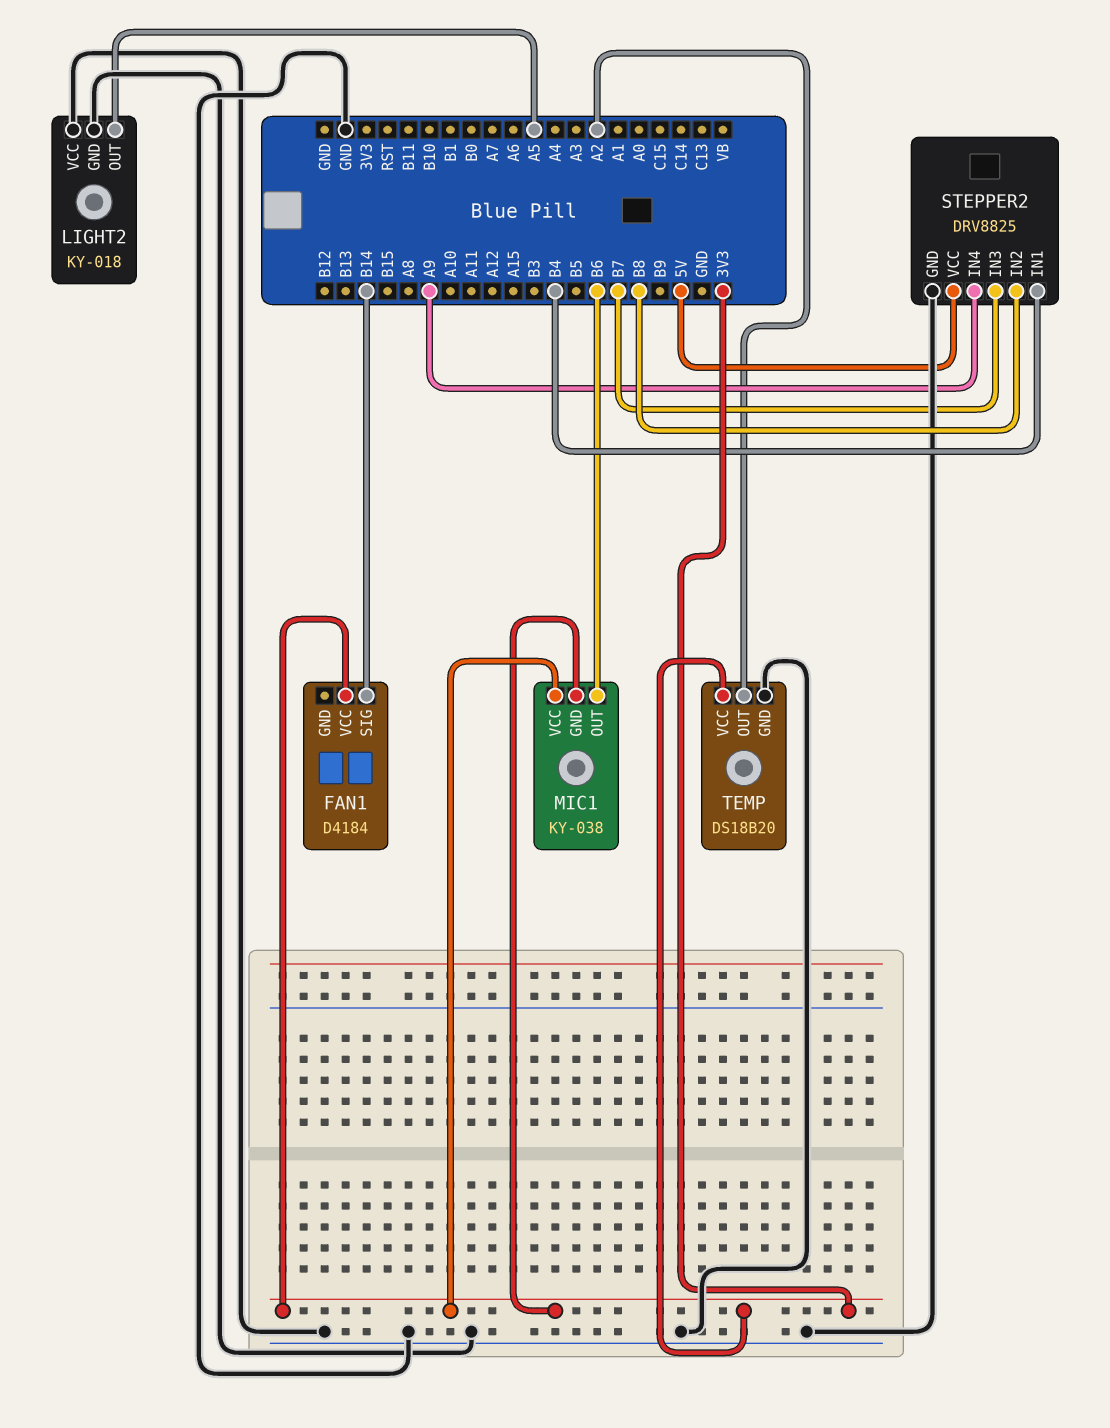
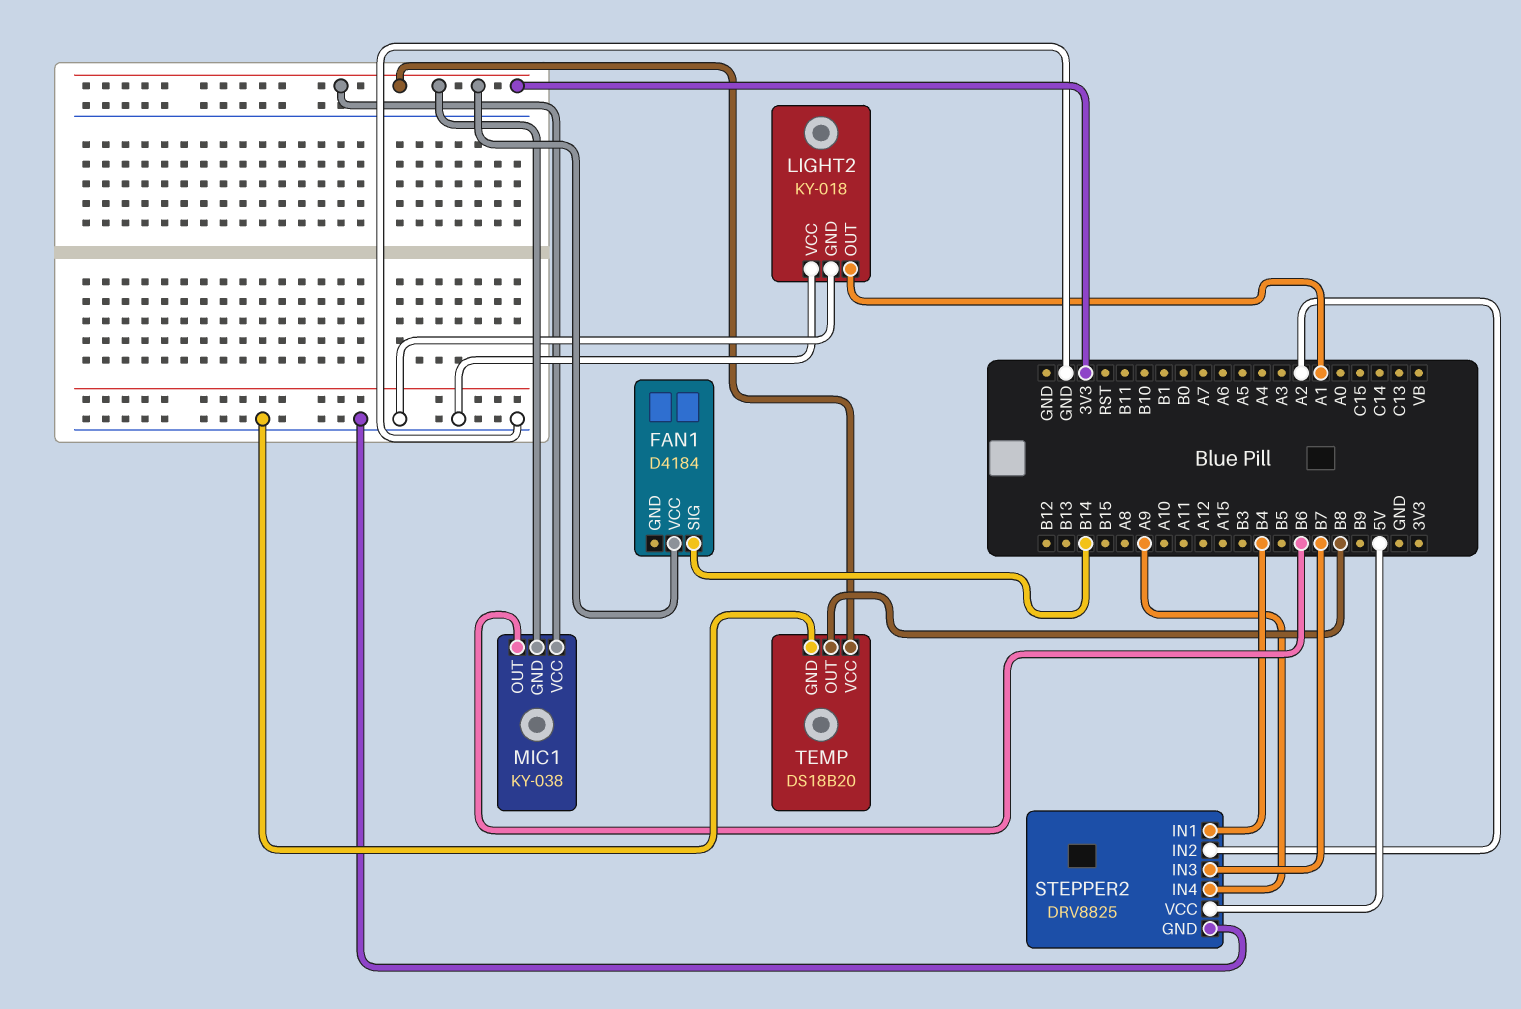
LIGHT2 pin OUT: A5 -> A1
STEPPER2 pin IN2: B8 -> A2
TEMP pin OUT: A2 -> B8

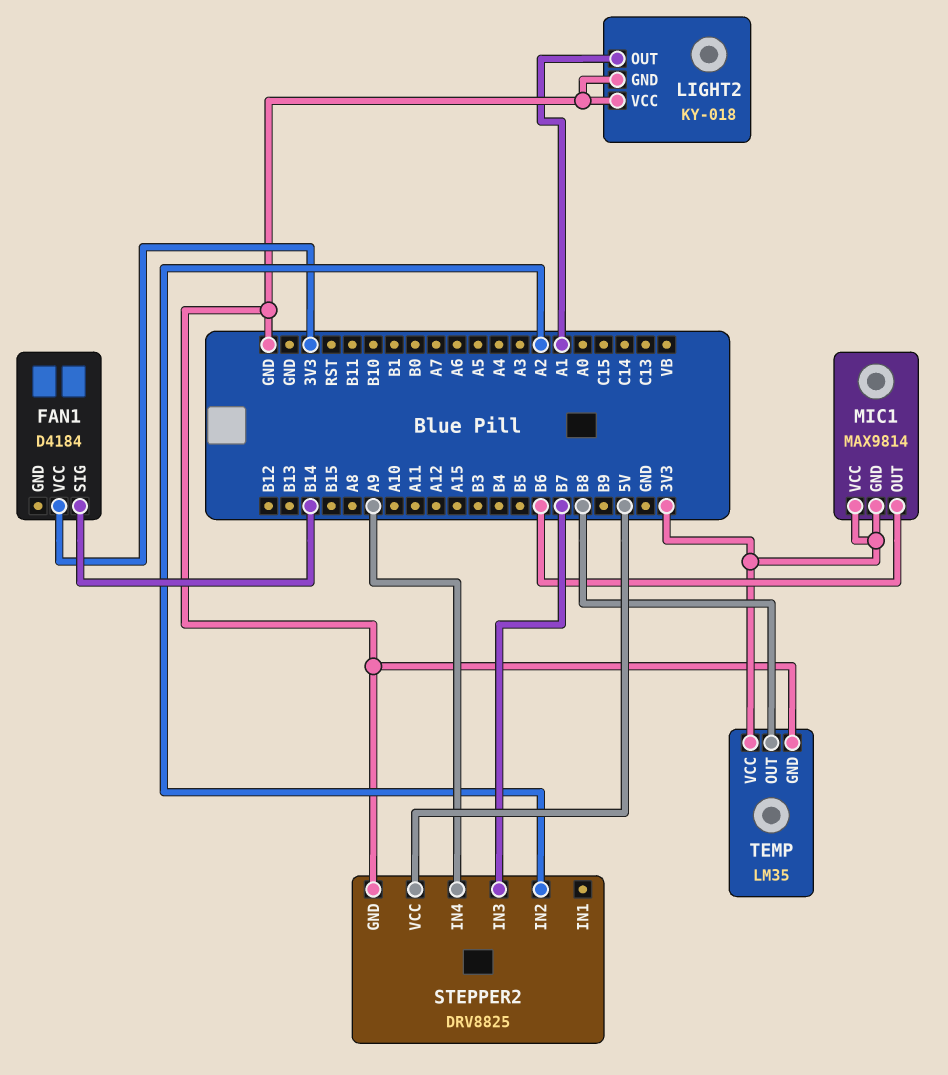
MIC1: KY-038 -> MAX9814
STEPPER2 pin IN1: B4 -> none
TEMP: DS18B20 -> LM35

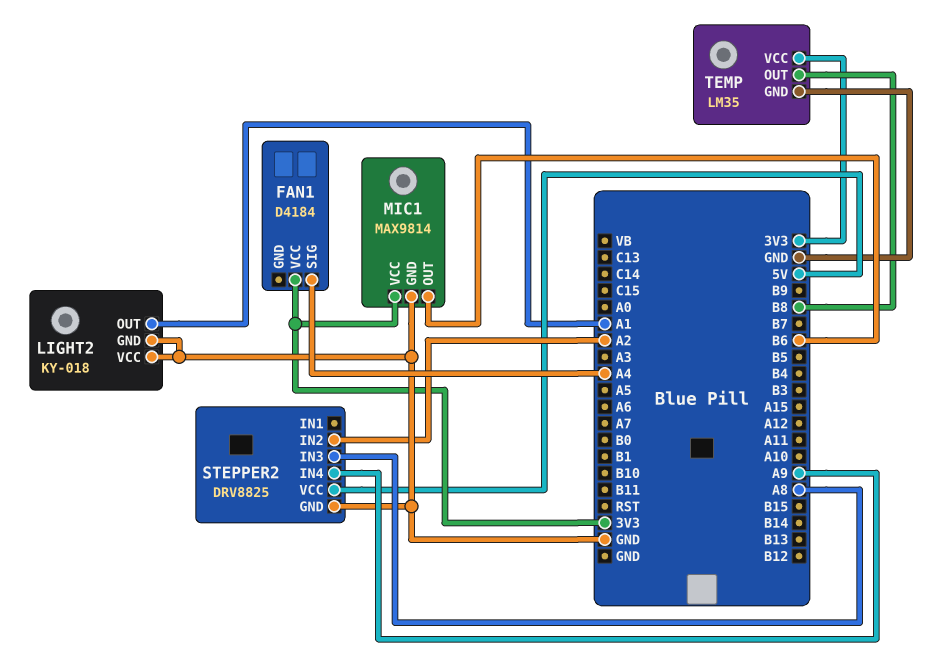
FAN1 pin SIG: B14 -> A4
MIC1 pin GND: 3V3 -> GND
STEPPER2 pin IN3: B7 -> A8

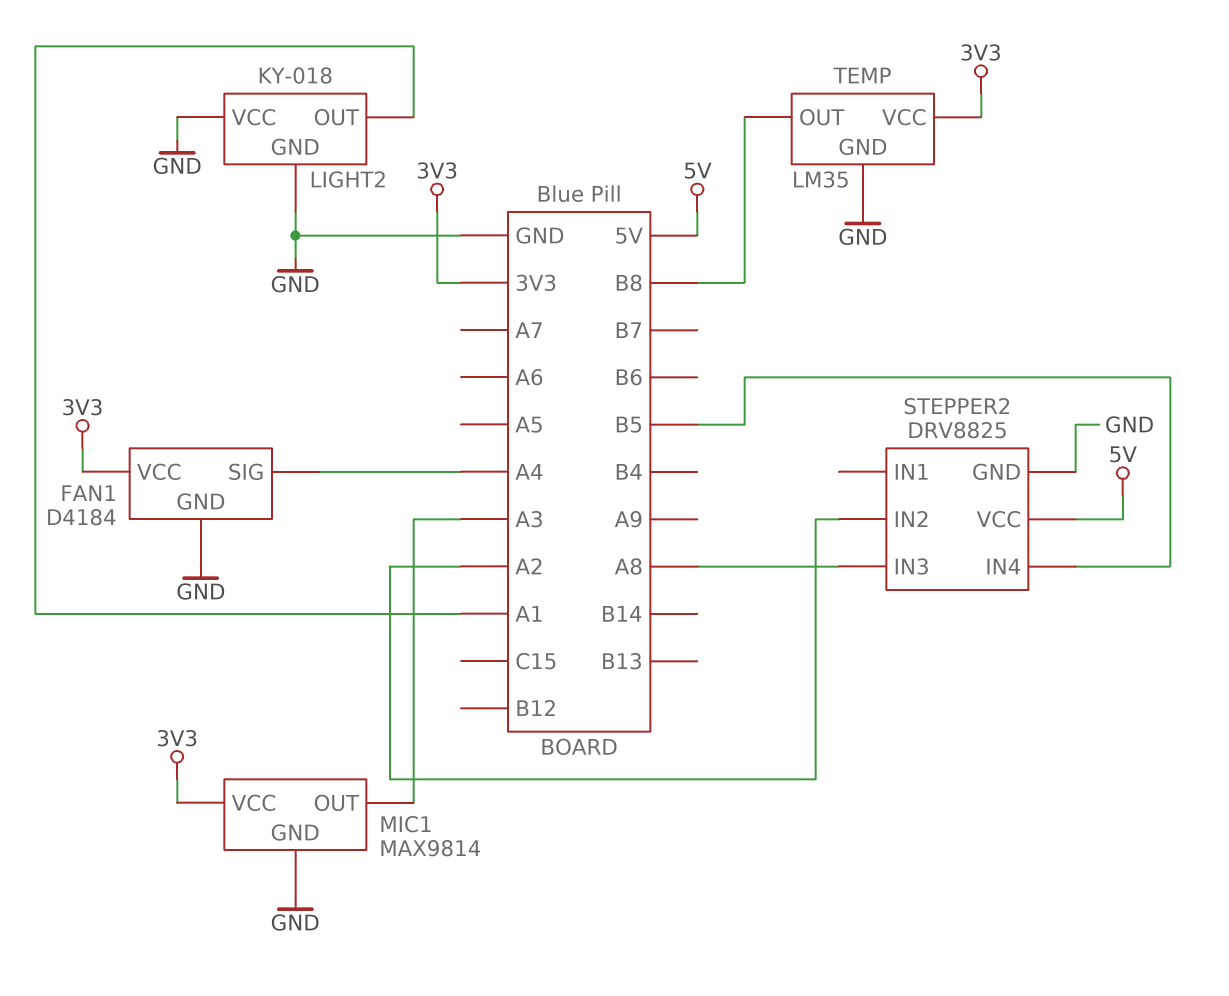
FAN1 pin GND: none -> GND
MIC1 pin OUT: B6 -> A3
STEPPER2 pin IN4: A9 -> B5

